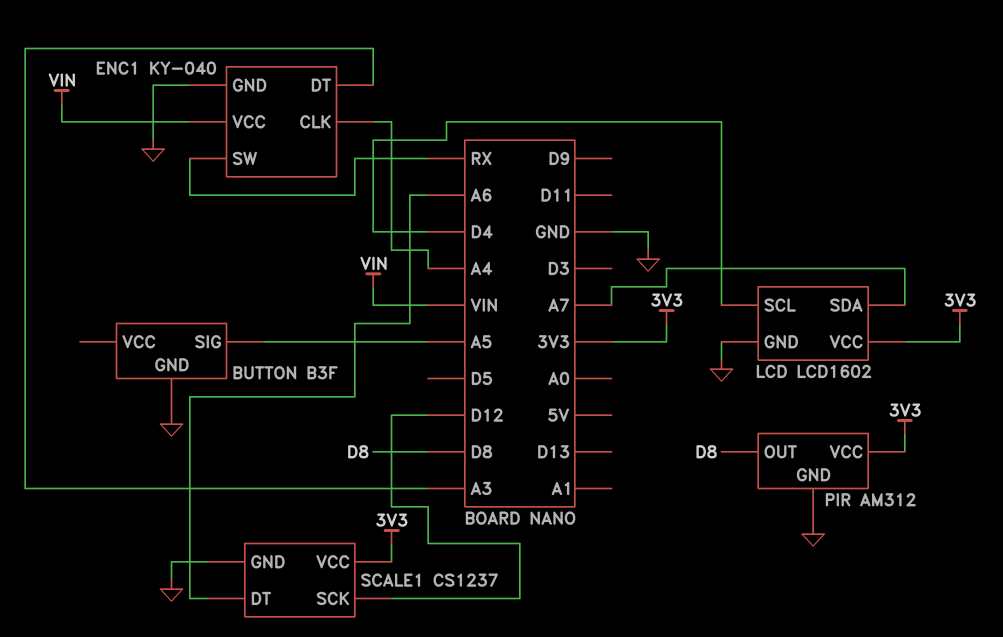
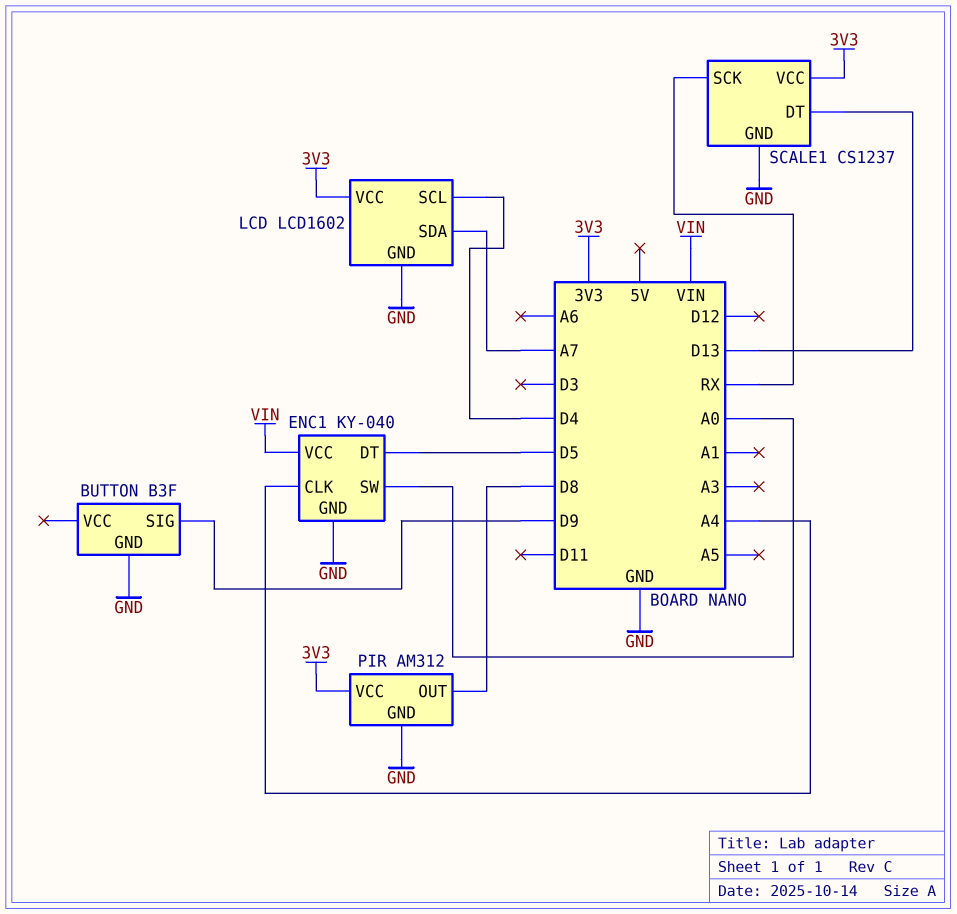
BUTTON pin SIG: A5 -> D9
ENC1 pin DT: A3 -> D5
ENC1 pin SW: RX -> A0
SCALE1 pin DT: A6 -> D13
SCALE1 pin SCK: D12 -> RX

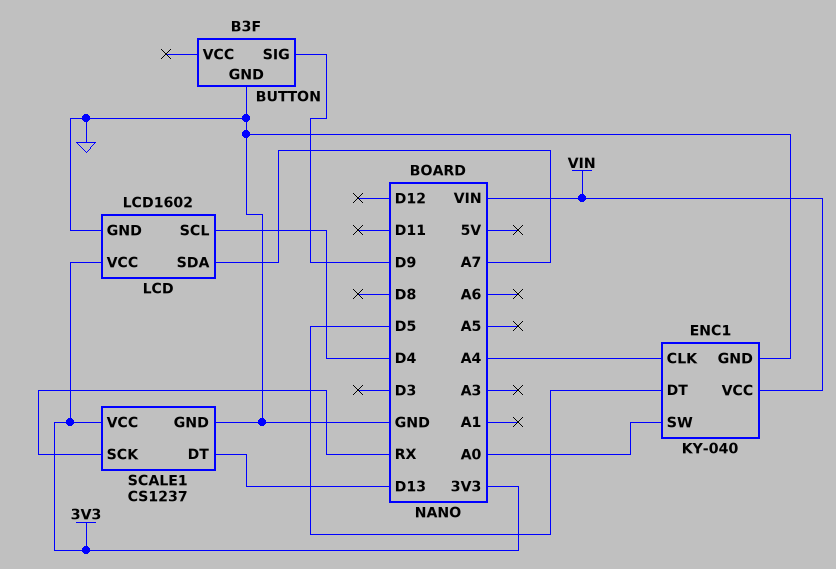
PIR: AM312 -> none
PIR pin GND: GND -> none
PIR pin OUT: D8 -> none
PIR pin VCC: 3V3 -> none

